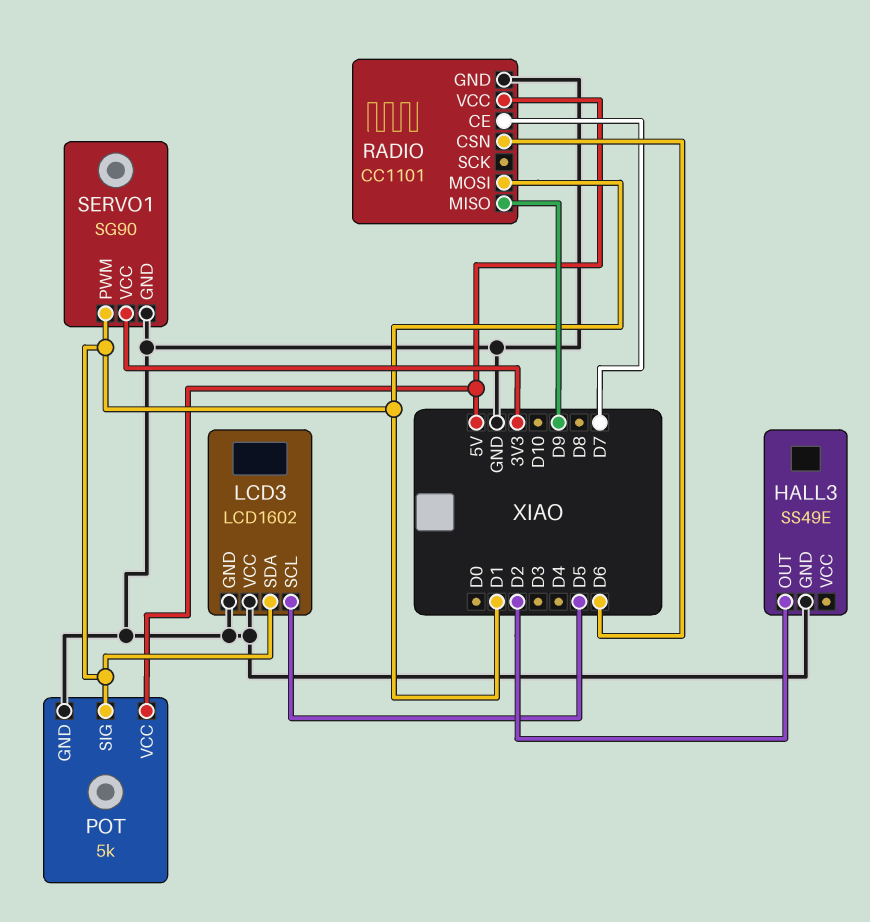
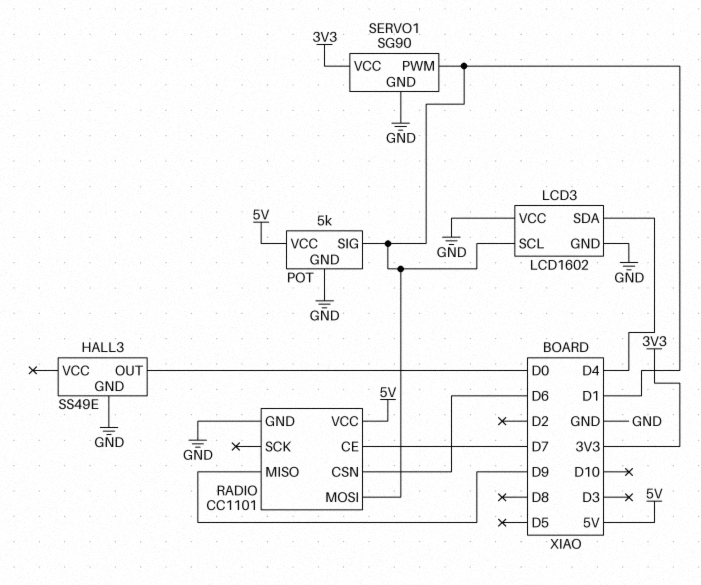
HALL3 pin OUT: D2 -> D0
LCD3 pin SCL: D5 -> D1
LCD3 pin SDA: D1 -> D4

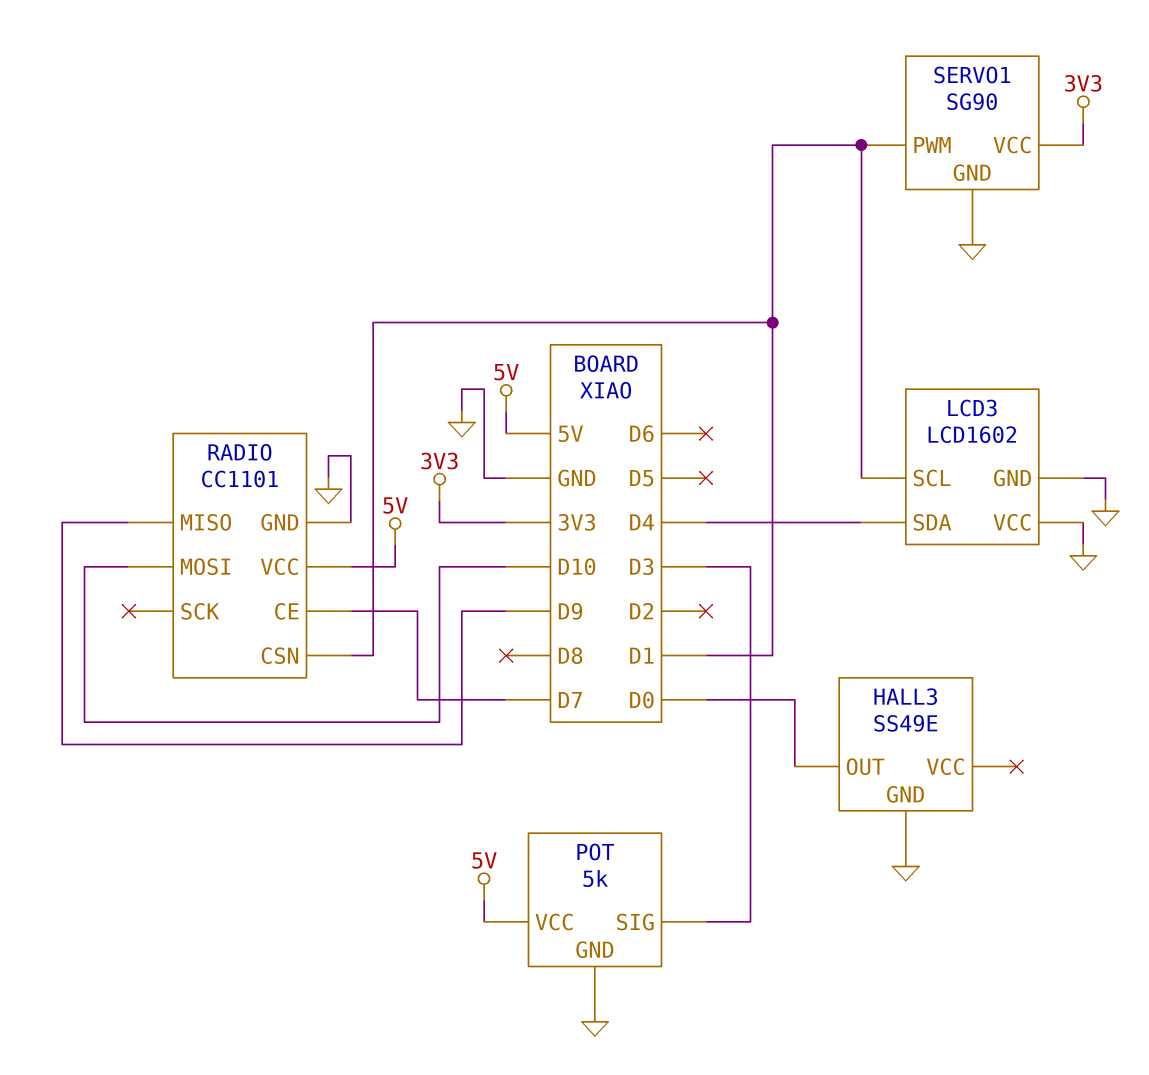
POT pin SIG: D1 -> D3
RADIO pin CSN: D6 -> D1
RADIO pin MOSI: D1 -> D10

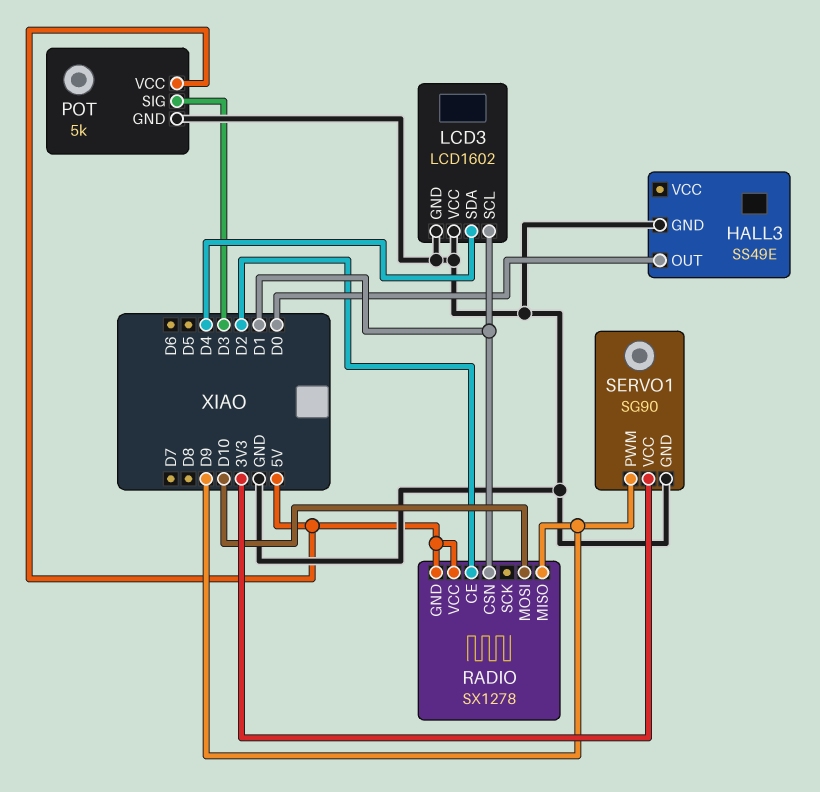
RADIO: CC1101 -> SX1278
RADIO pin CE: D7 -> D2
RADIO pin GND: GND -> 5V
SERVO1 pin PWM: D1 -> D9

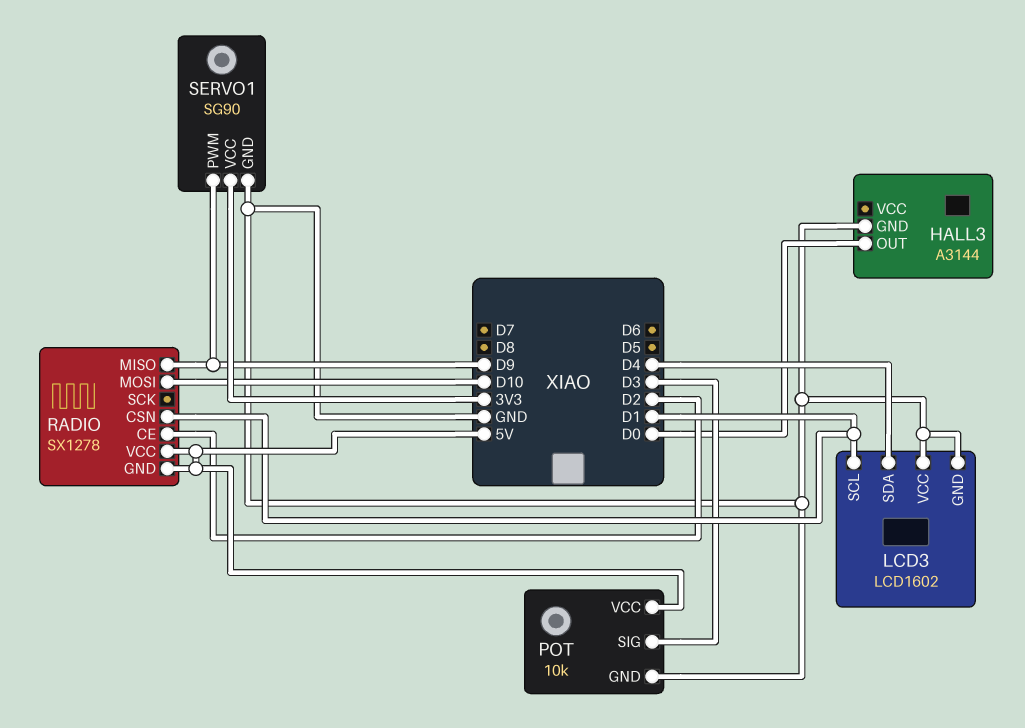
HALL3: SS49E -> A3144
POT: 5k -> 10k

